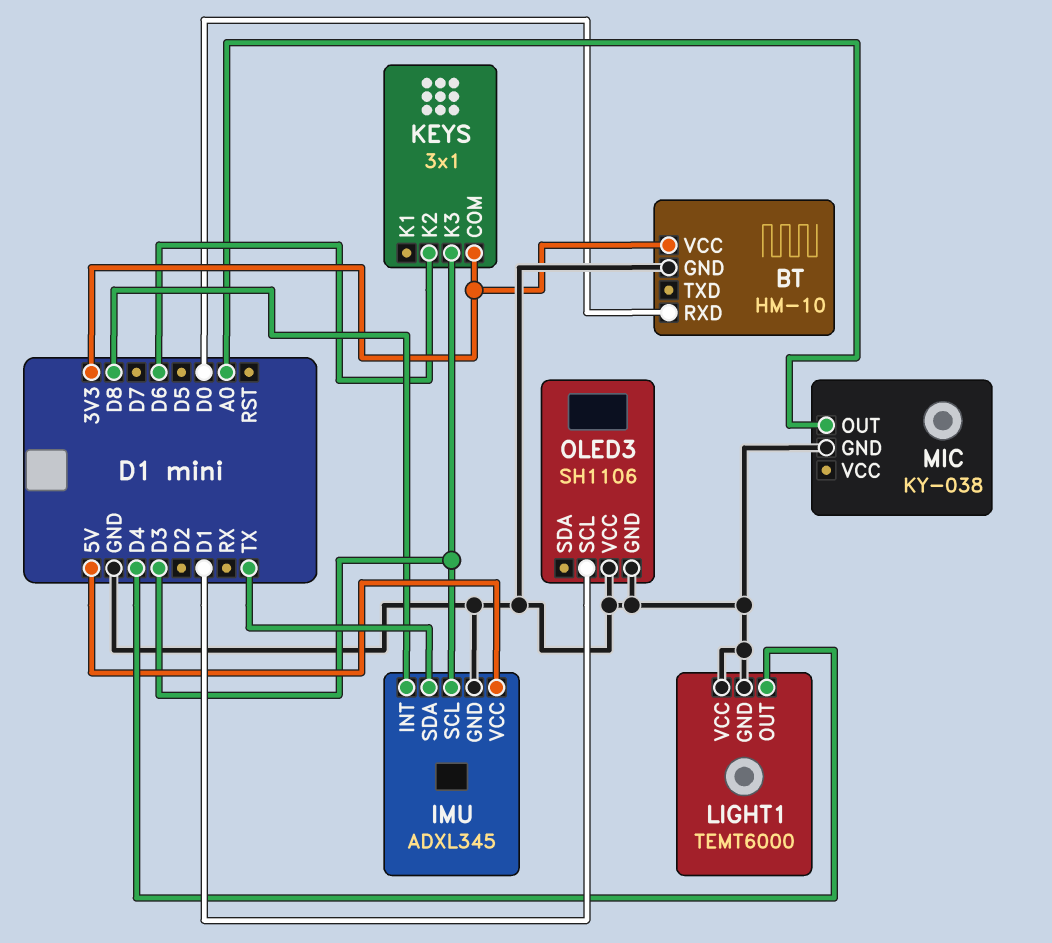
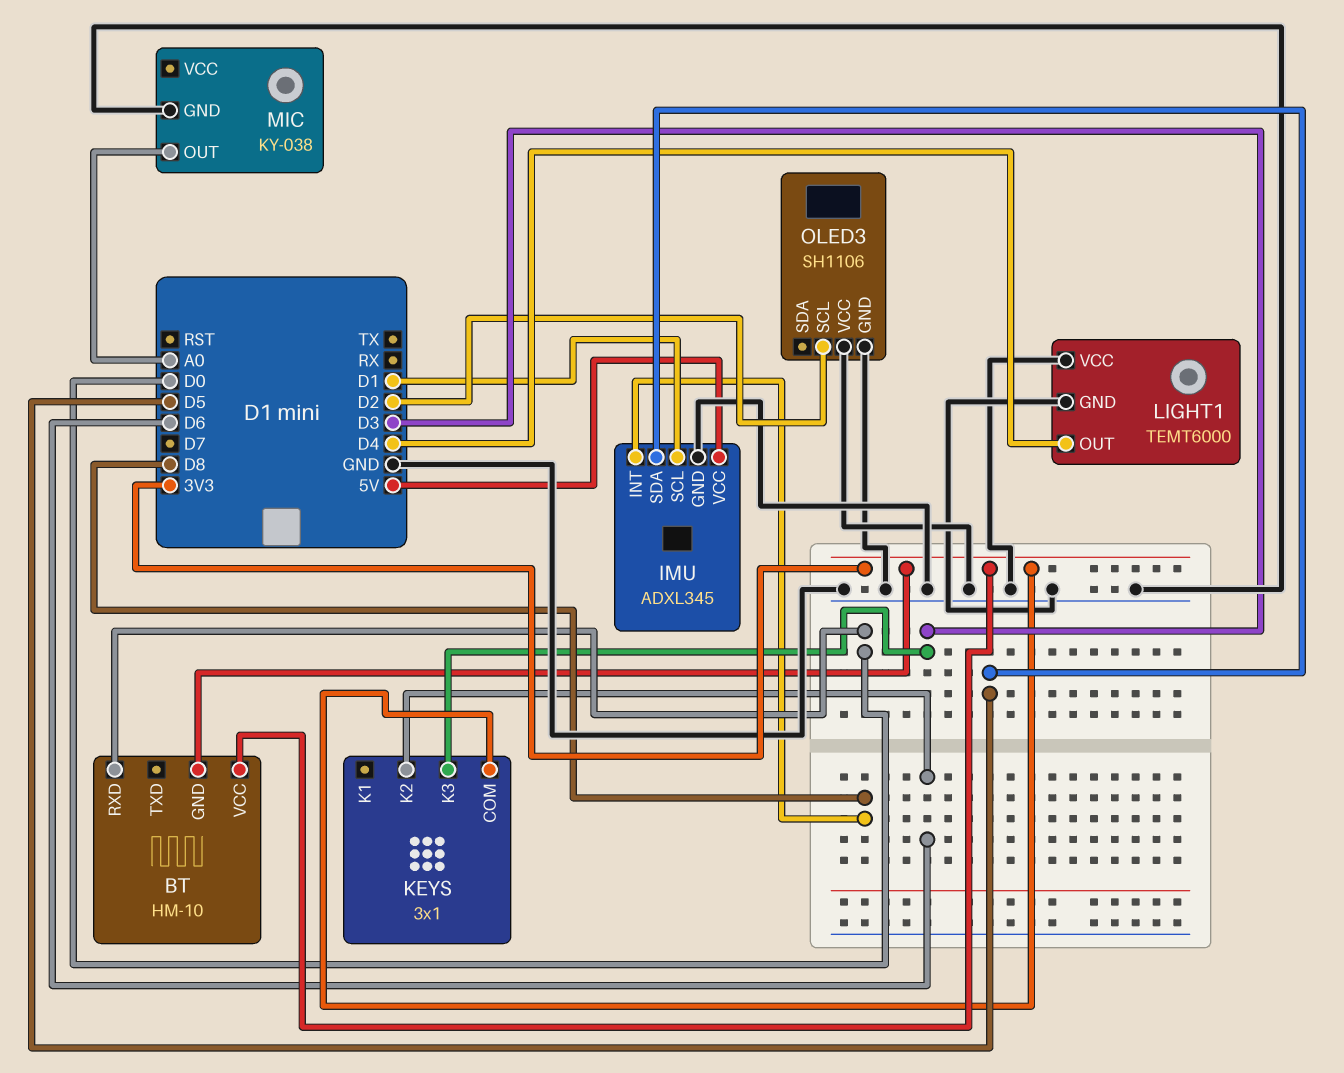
BT pin GND: GND -> 3V3
IMU pin SCL: D3 -> D1
IMU pin SDA: TX -> D5
OLED3 pin SCL: D1 -> D2

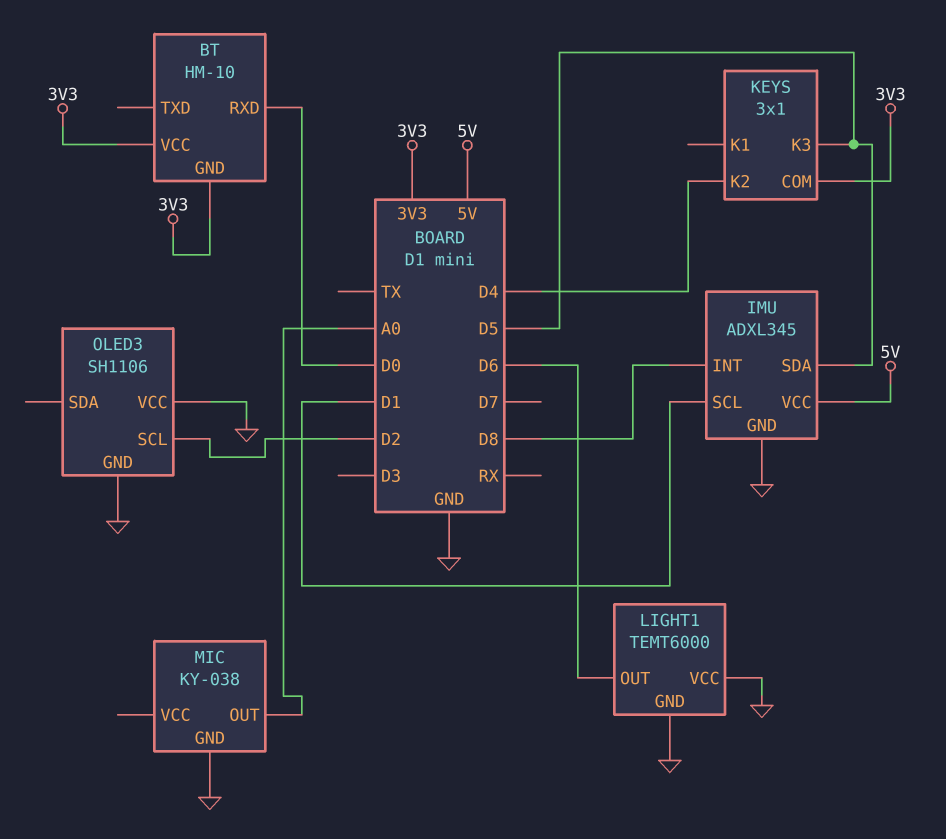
KEYS pin K2: D6 -> D4
KEYS pin K3: D3 -> D5
LIGHT1 pin OUT: D4 -> D6

